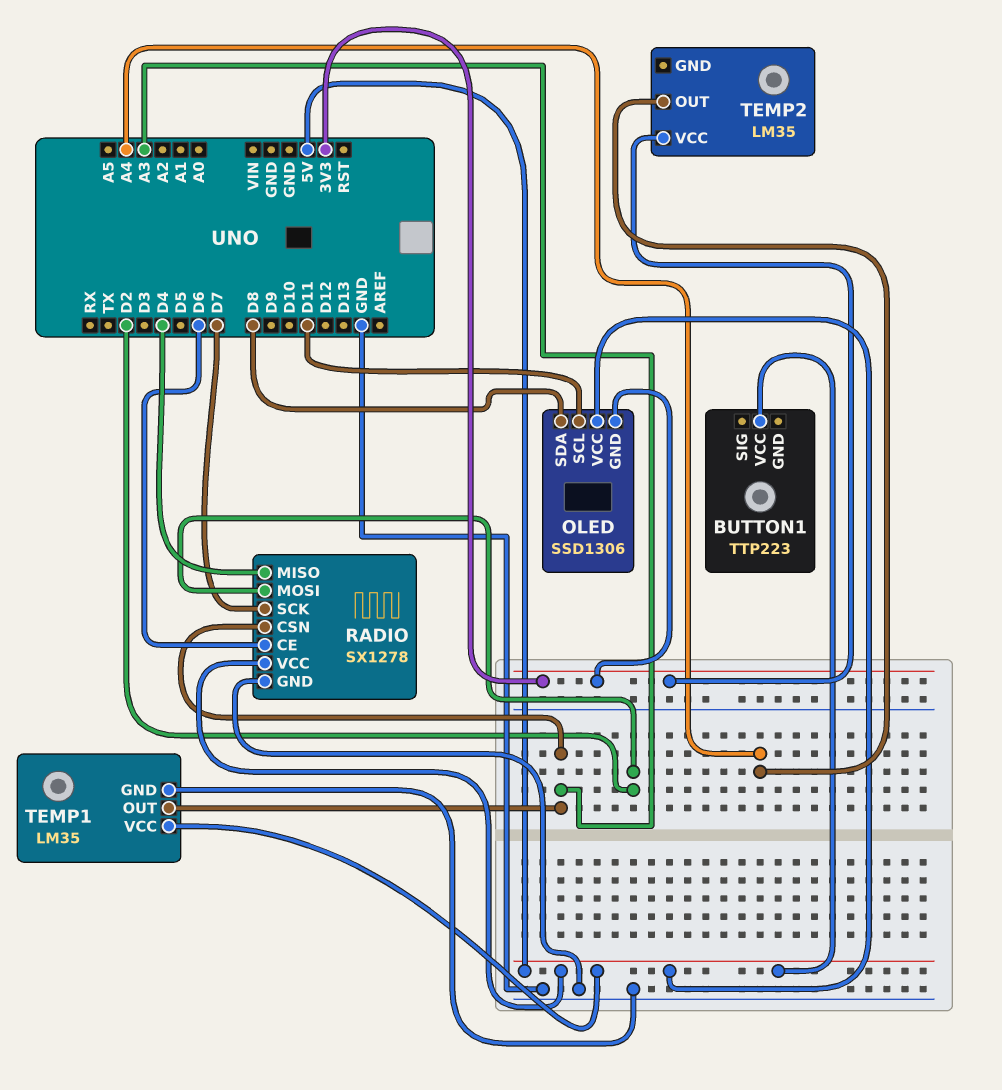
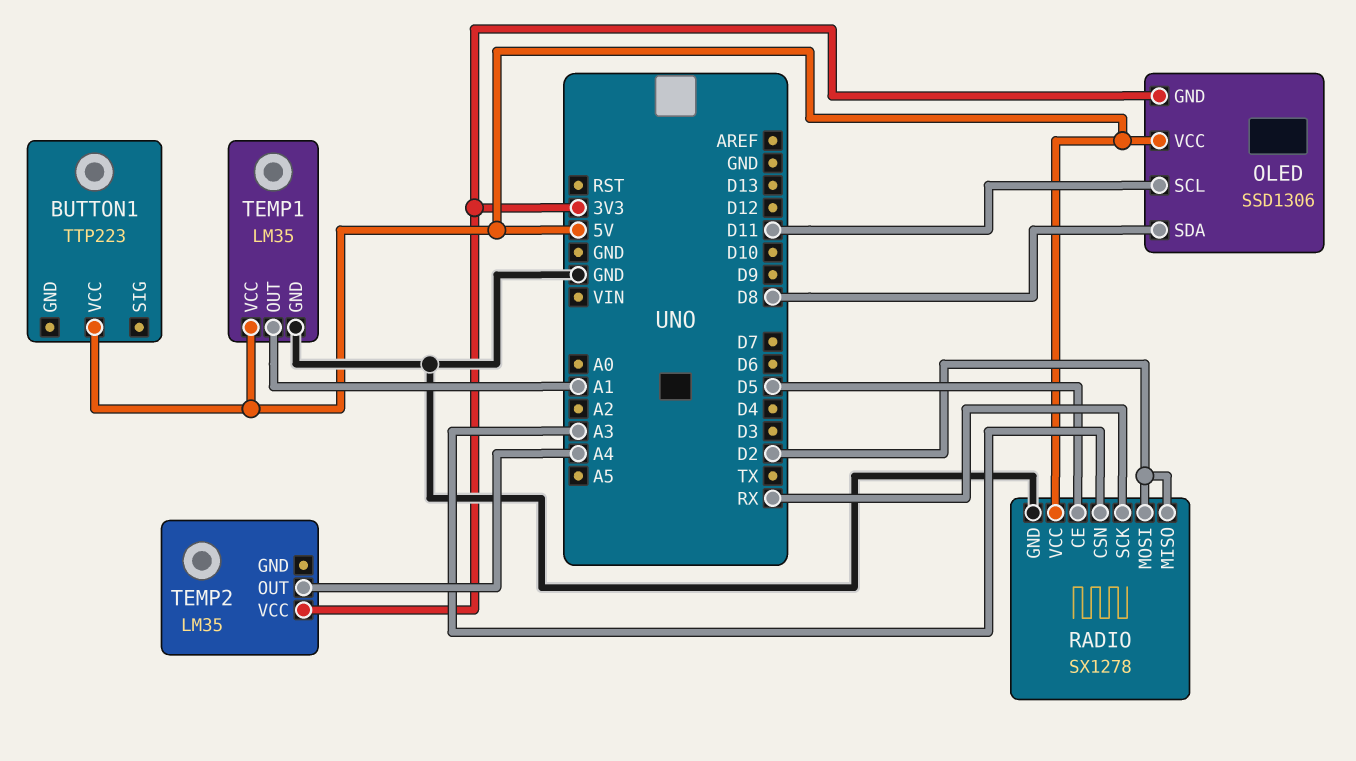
RADIO pin CE: D6 -> D5
RADIO pin MISO: D4 -> D2
RADIO pin SCK: D7 -> RX
TEMP1 pin OUT: A3 -> A1

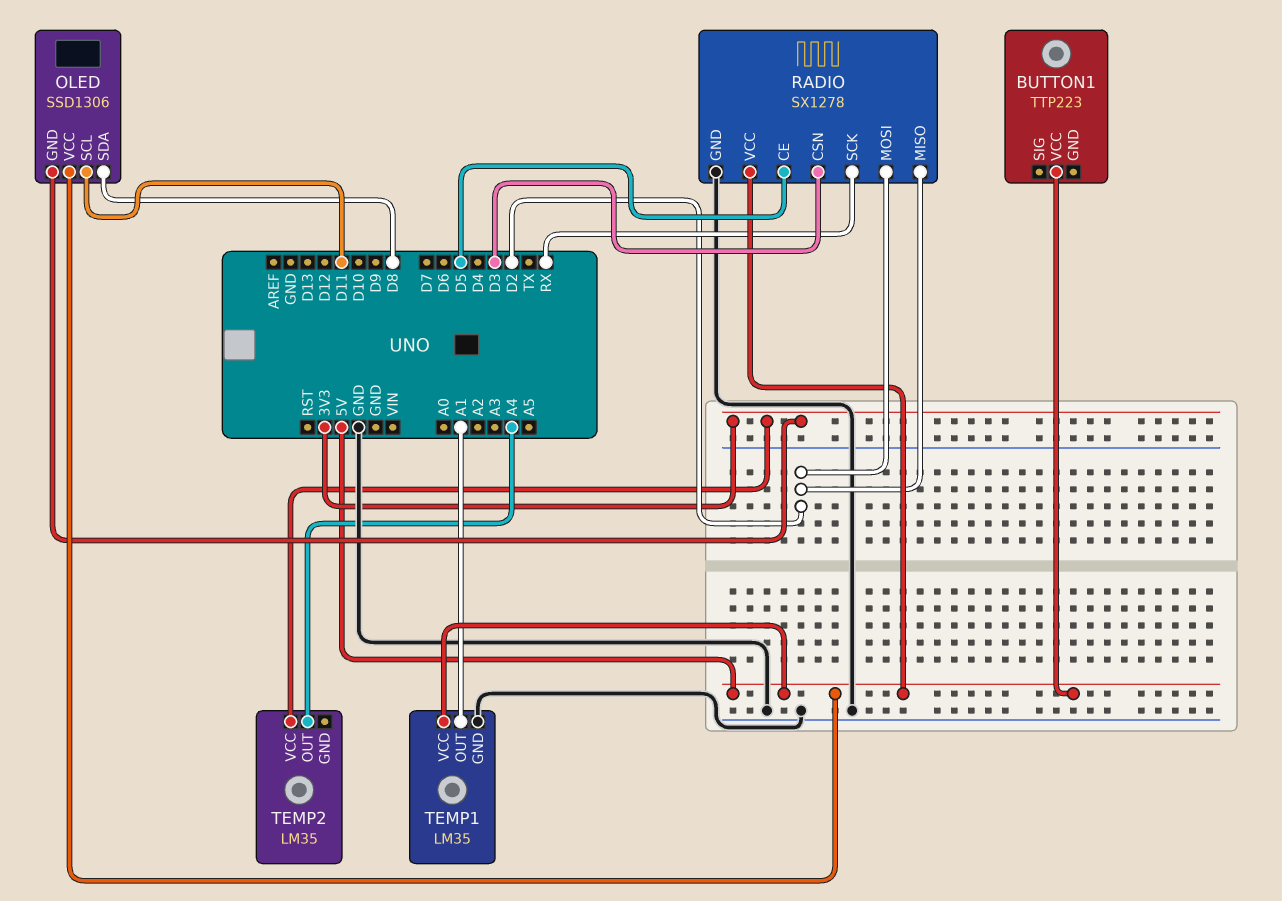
RADIO pin CSN: A3 -> D3

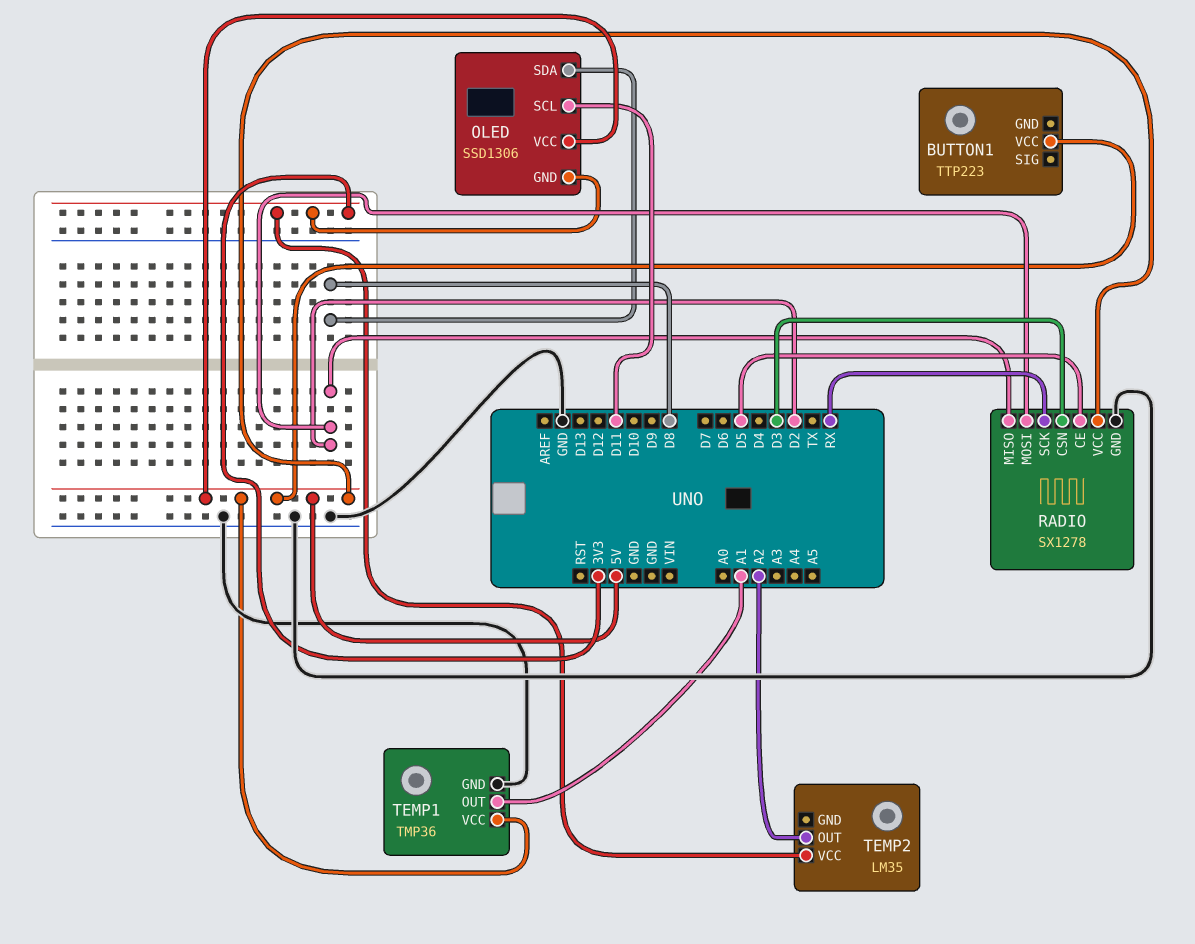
TEMP1: LM35 -> TMP36
TEMP2 pin OUT: A4 -> A2

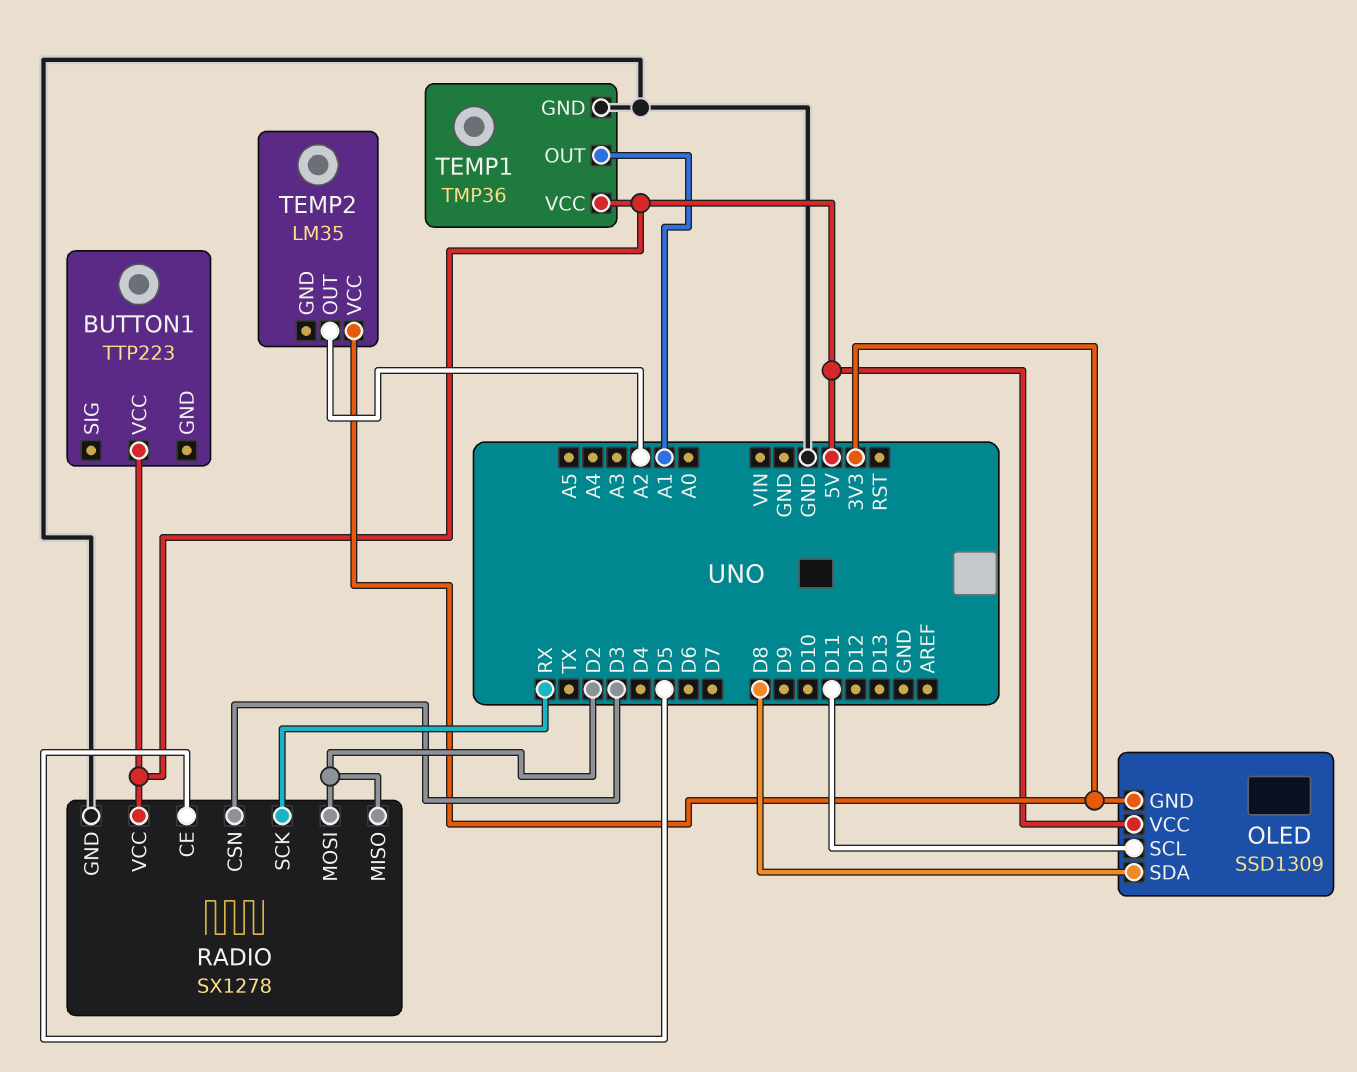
OLED: SSD1306 -> SSD1309

